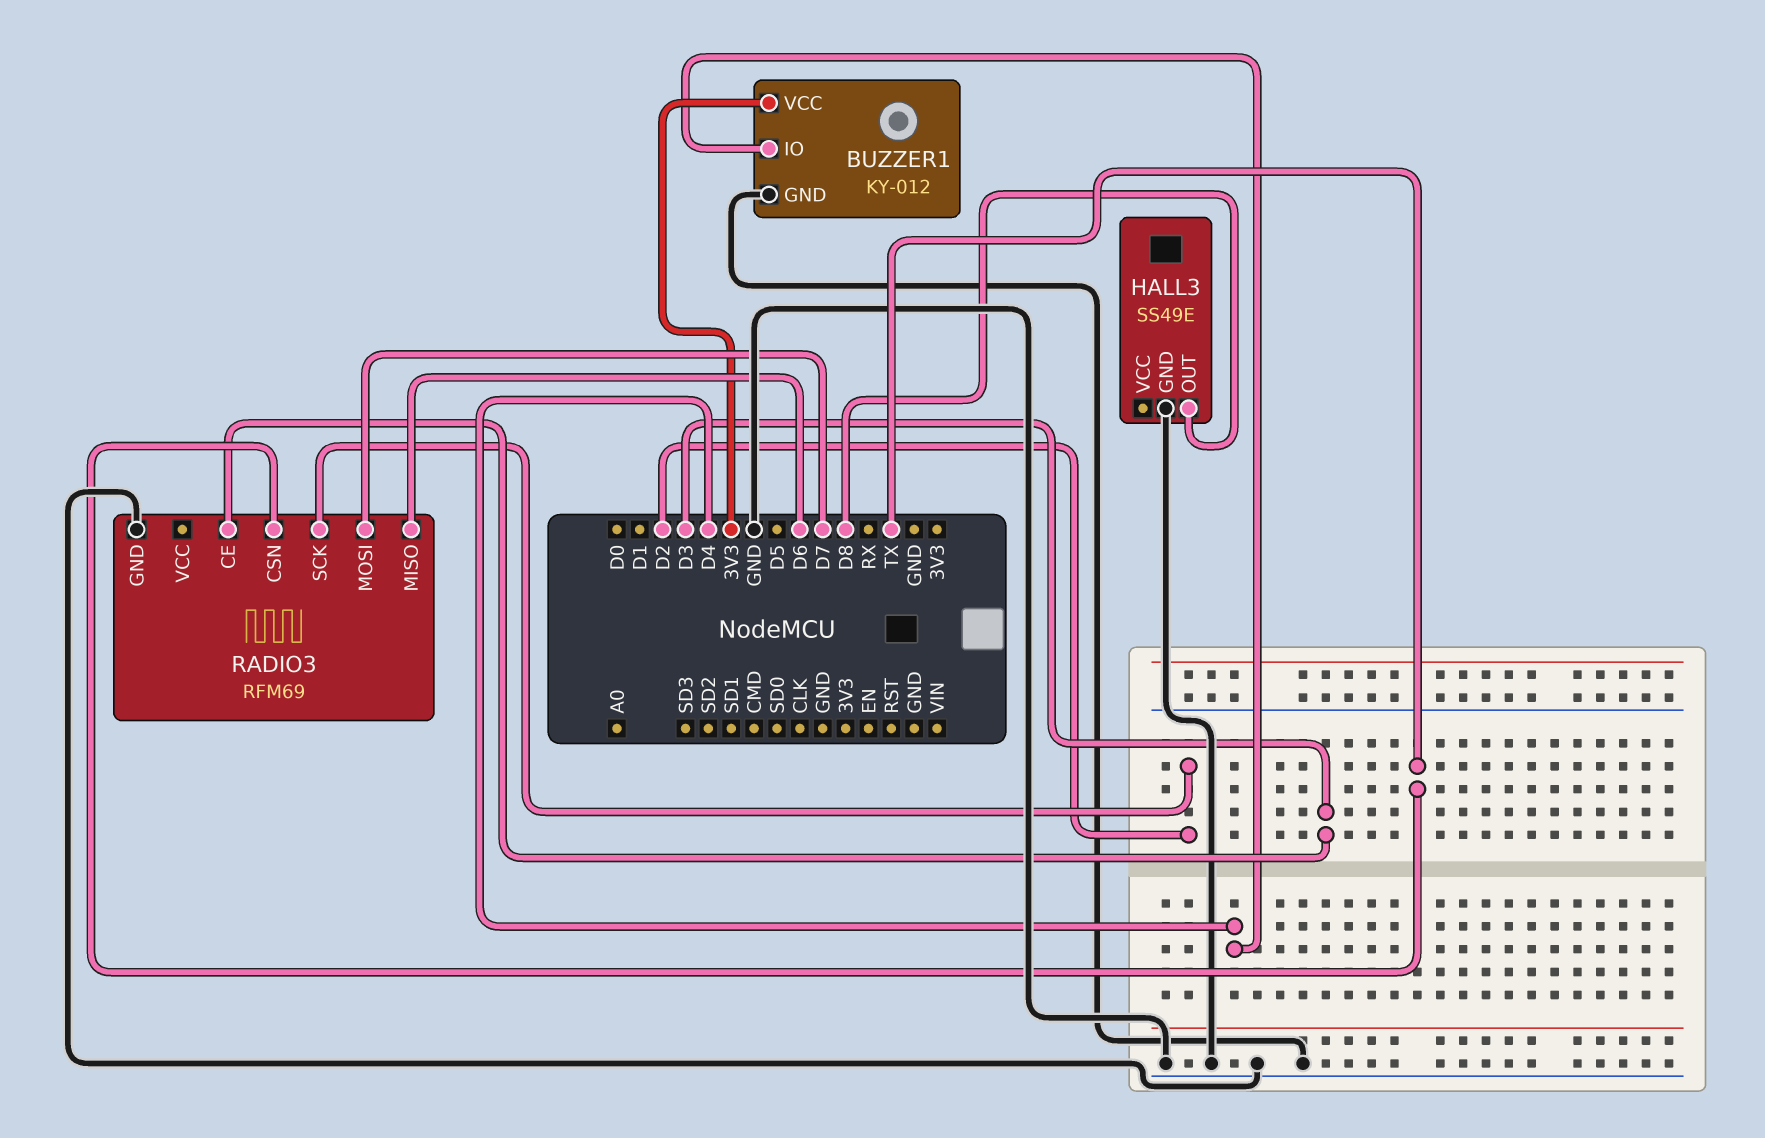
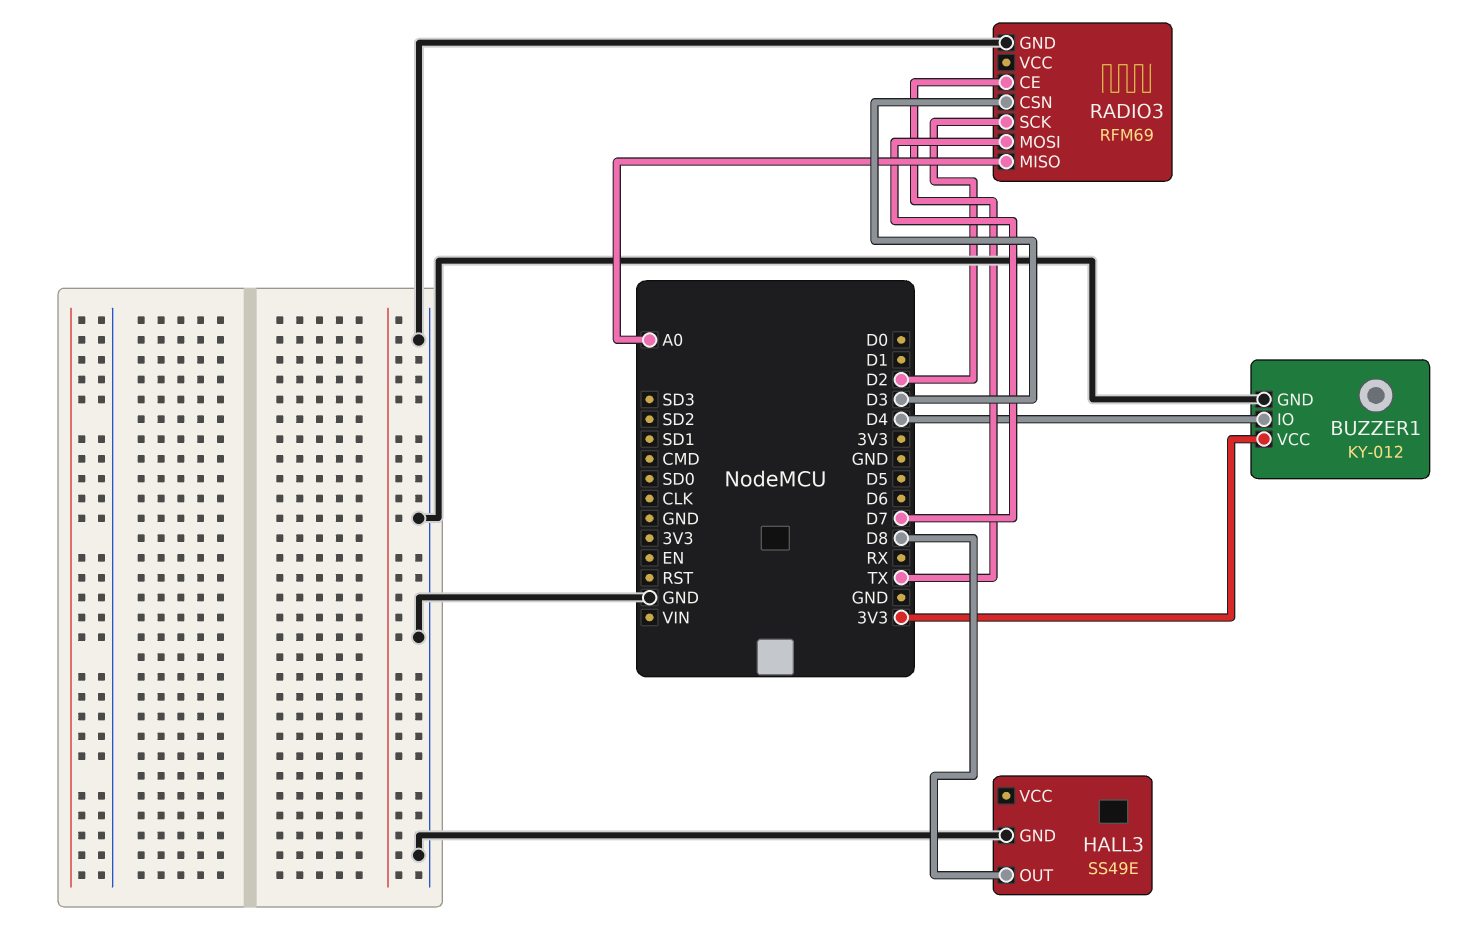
RADIO3 pin CE: D3 -> TX
RADIO3 pin CSN: TX -> D3
RADIO3 pin MISO: D6 -> A0

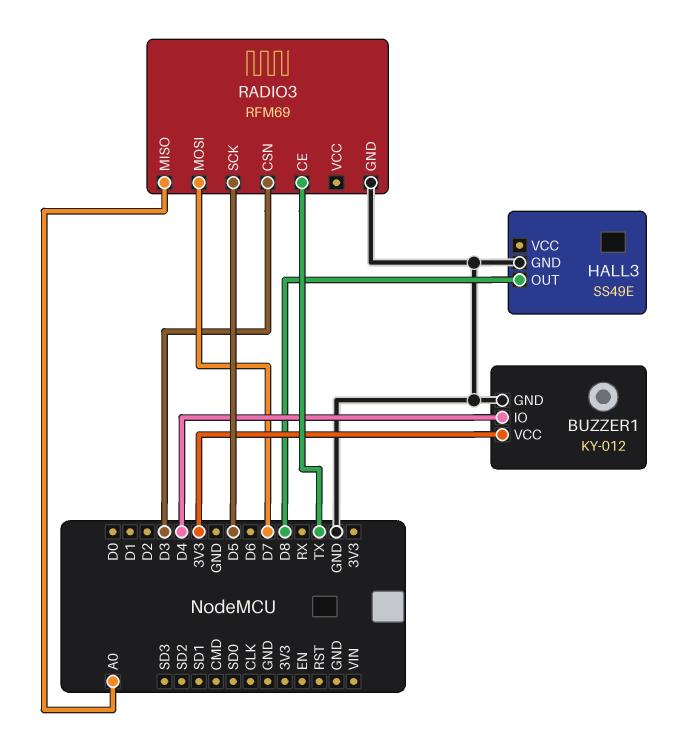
RADIO3 pin SCK: D2 -> D5

